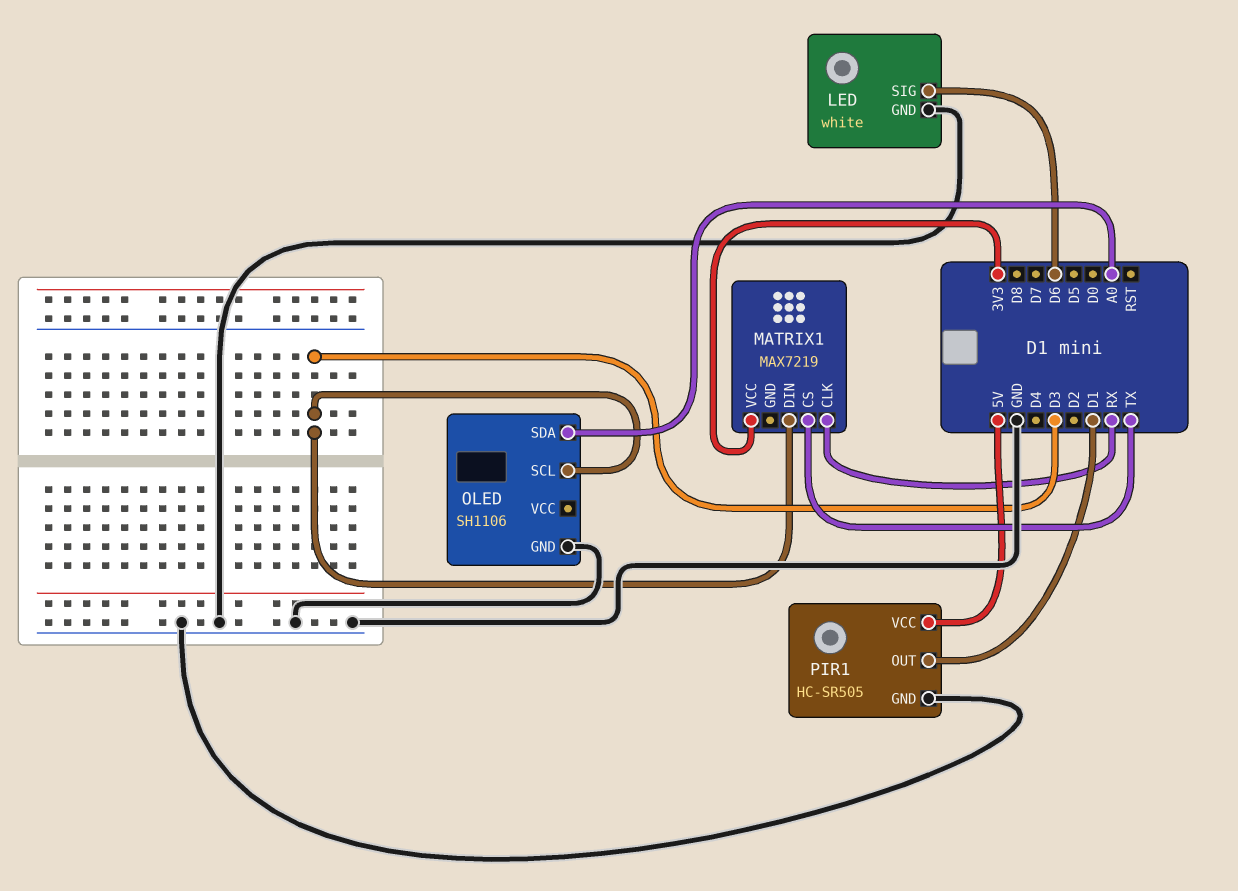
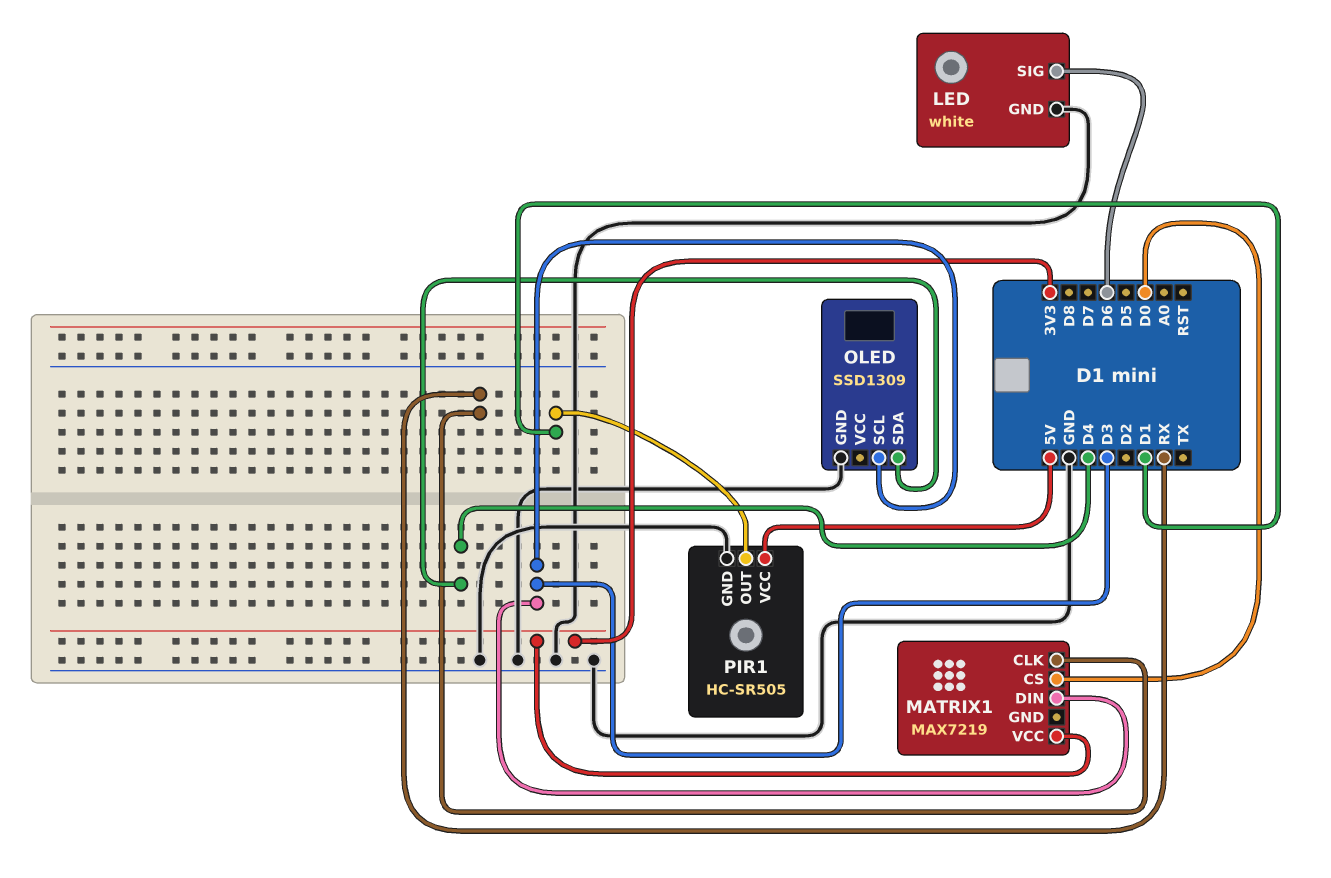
MATRIX1 pin CS: TX -> D0
OLED: SH1106 -> SSD1309
OLED pin SDA: A0 -> D4

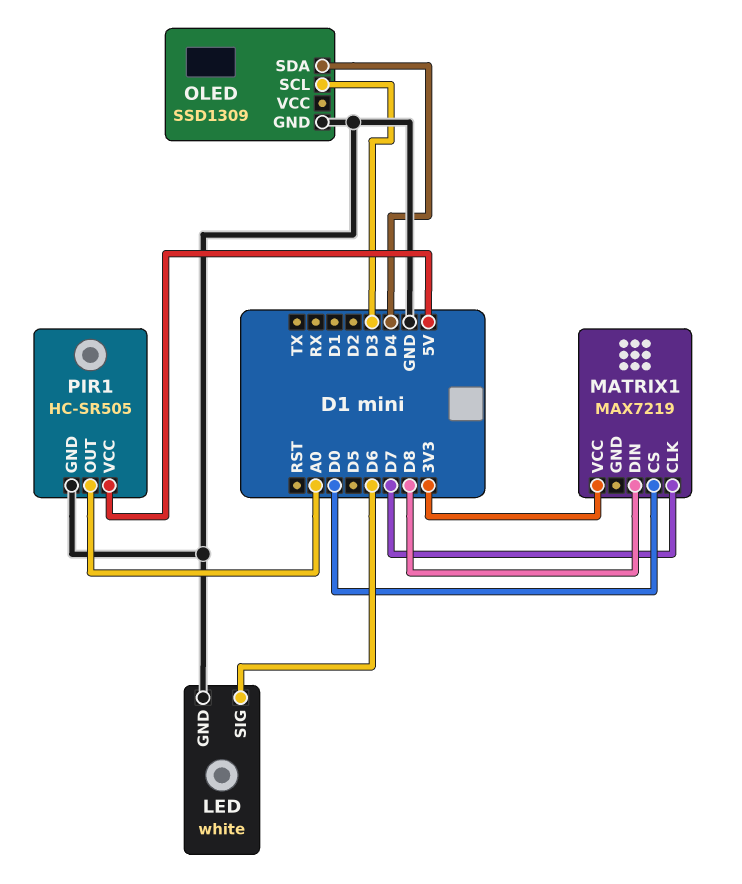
MATRIX1 pin CLK: RX -> D7
MATRIX1 pin DIN: D3 -> D8
PIR1 pin OUT: D1 -> A0

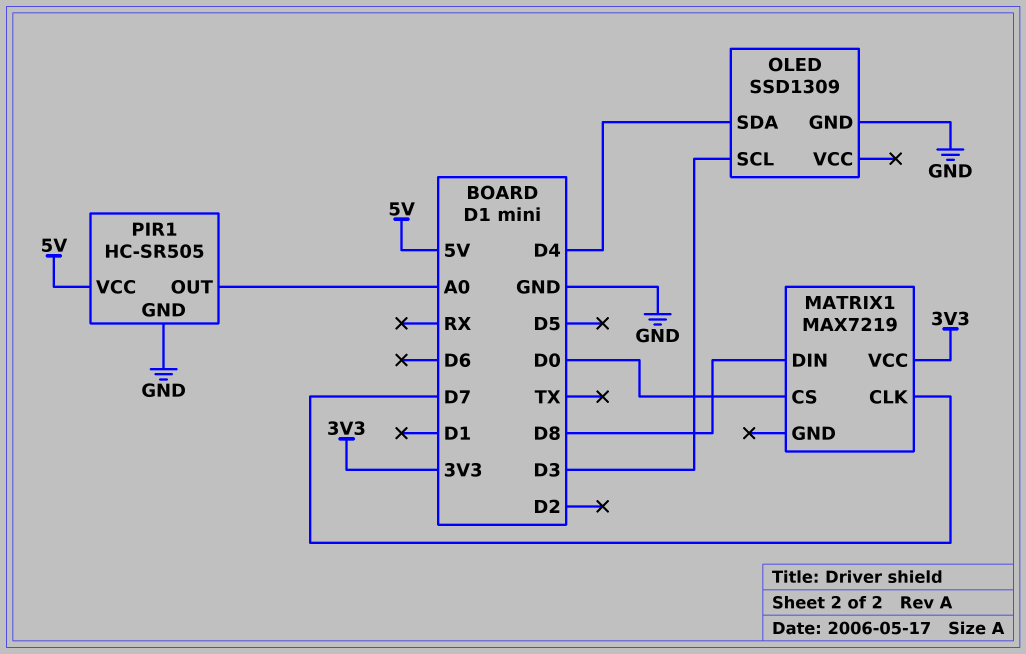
LED: white -> none
LED pin GND: GND -> none
LED pin SIG: D6 -> none

